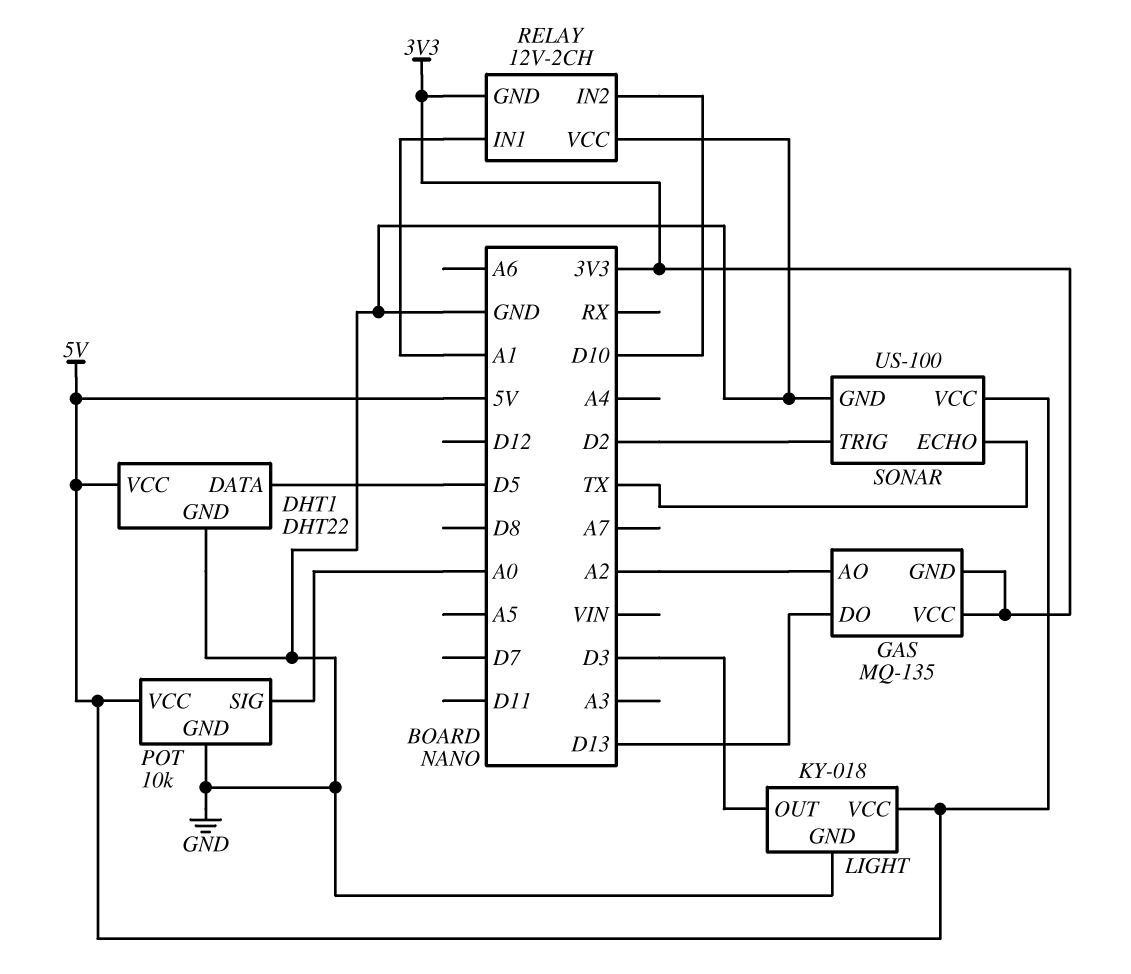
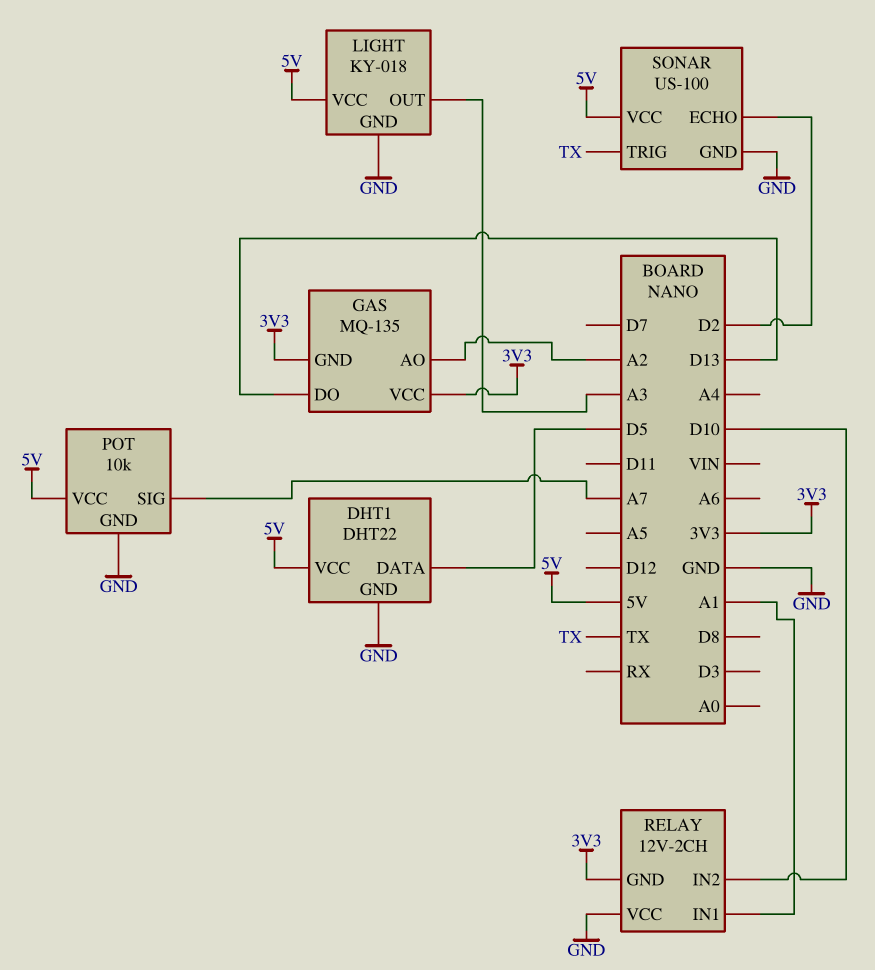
LIGHT pin OUT: D3 -> A3
POT pin SIG: A0 -> A7
SONAR pin ECHO: TX -> D2
SONAR pin TRIG: D2 -> TX

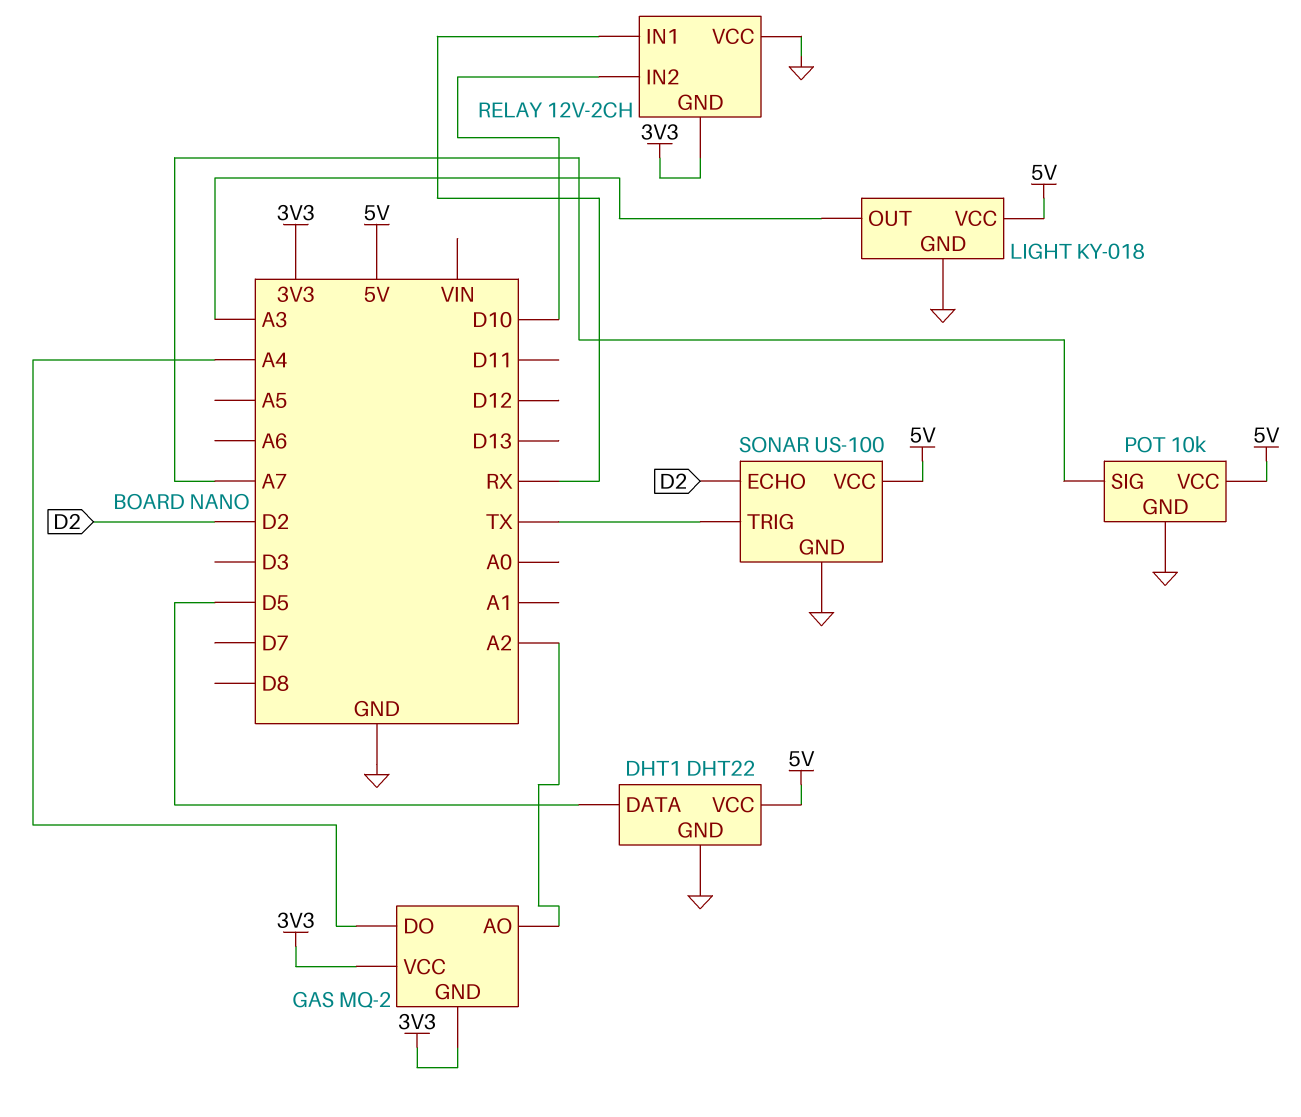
GAS: MQ-135 -> MQ-2
GAS pin DO: D13 -> A4
RELAY pin IN1: A1 -> RX

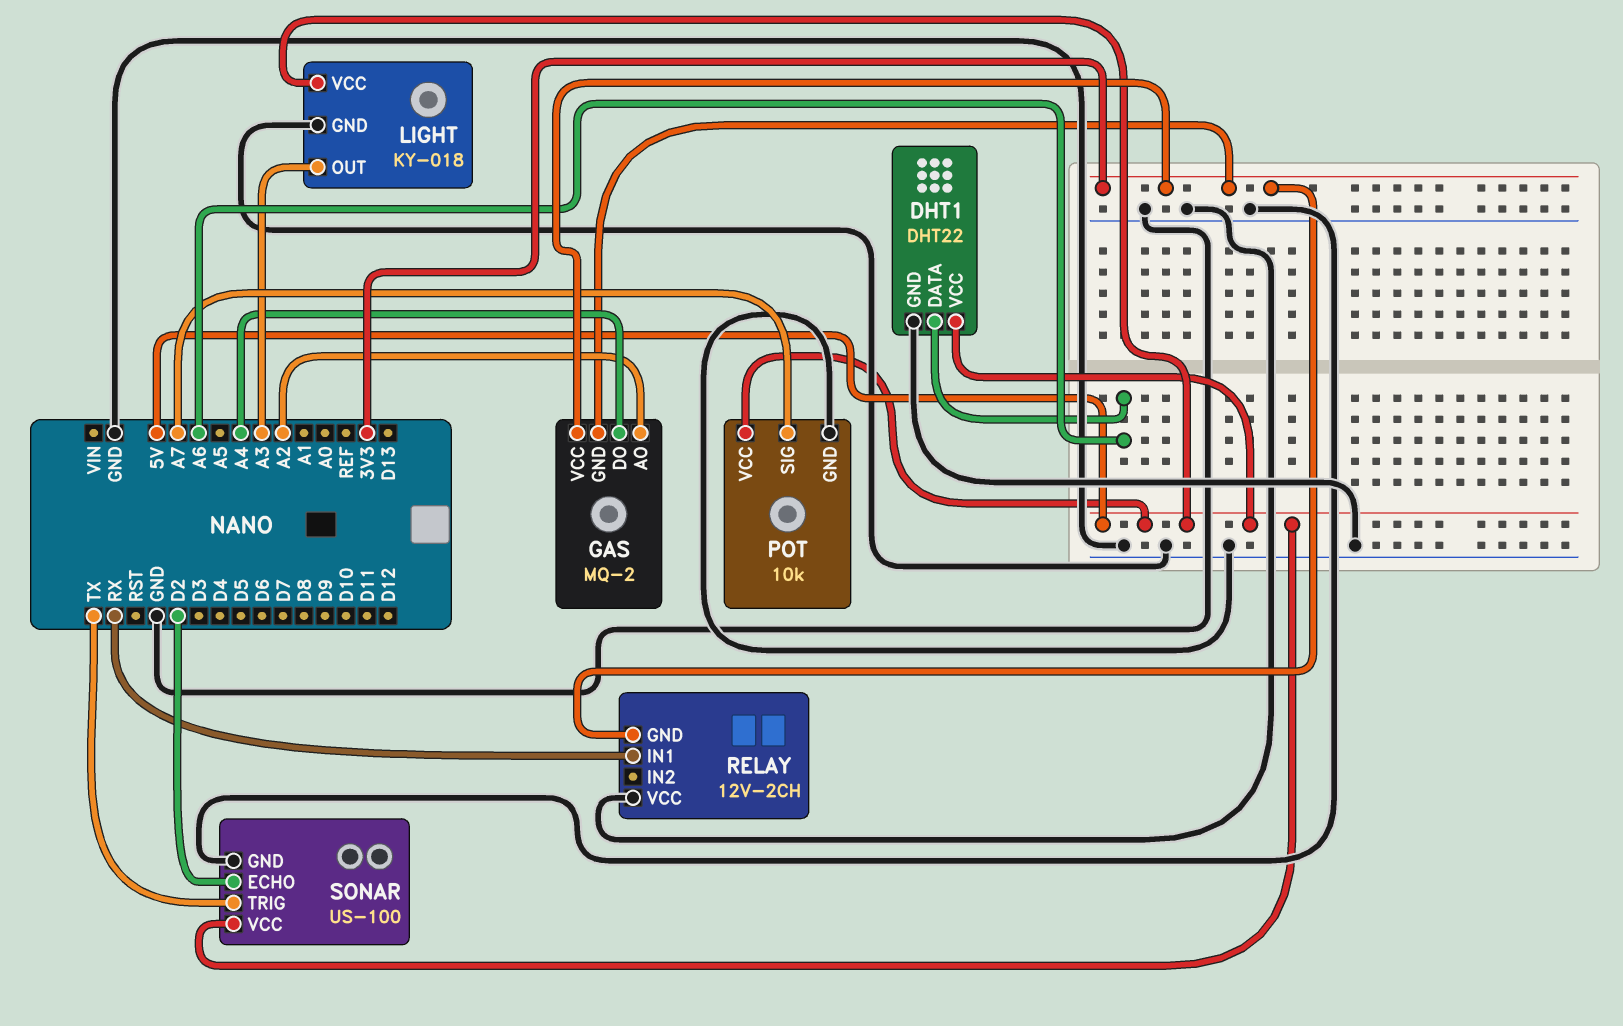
DHT1 pin DATA: D5 -> A6
RELAY pin IN2: D10 -> none

